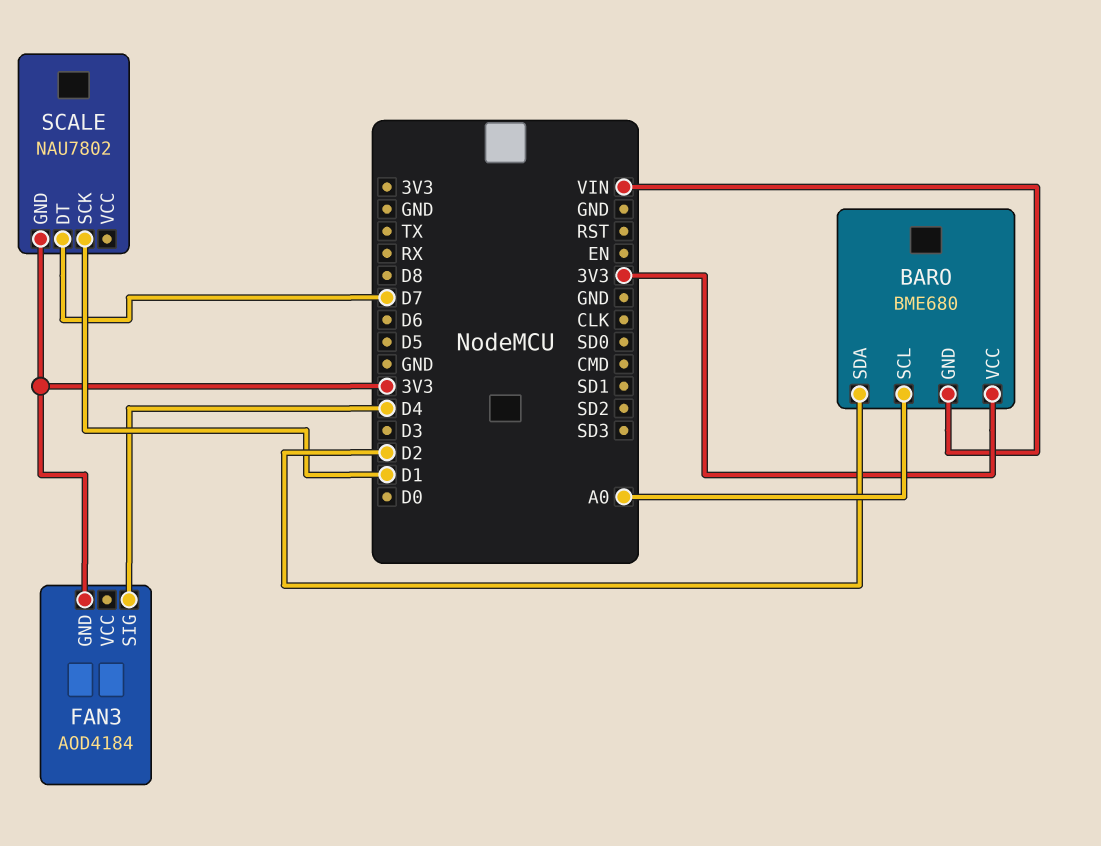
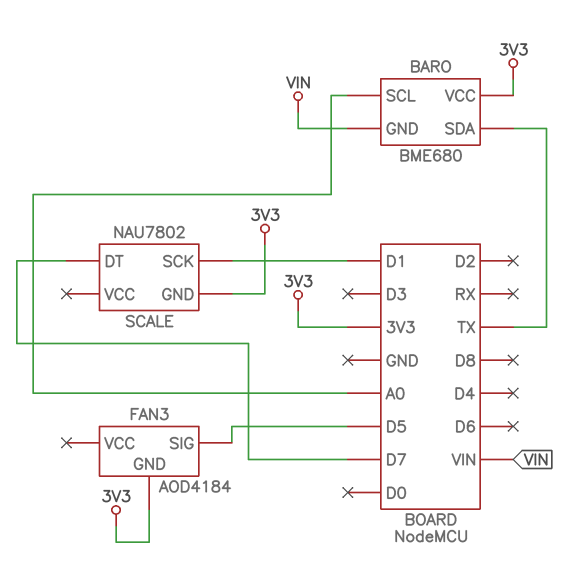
BARO pin SDA: D2 -> TX
FAN3 pin SIG: D4 -> D5

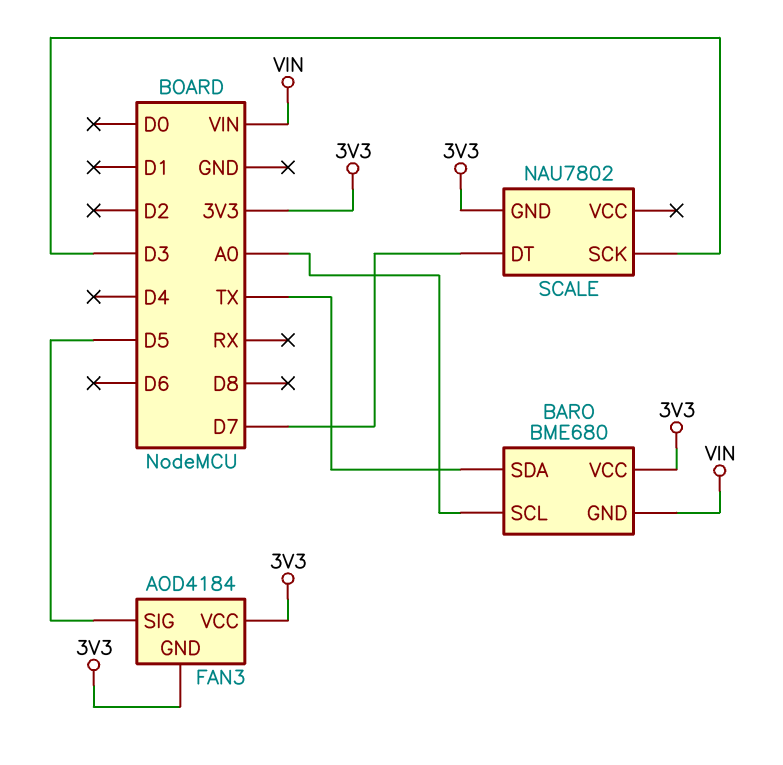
FAN3 pin VCC: none -> 3V3
SCALE pin SCK: D1 -> D3

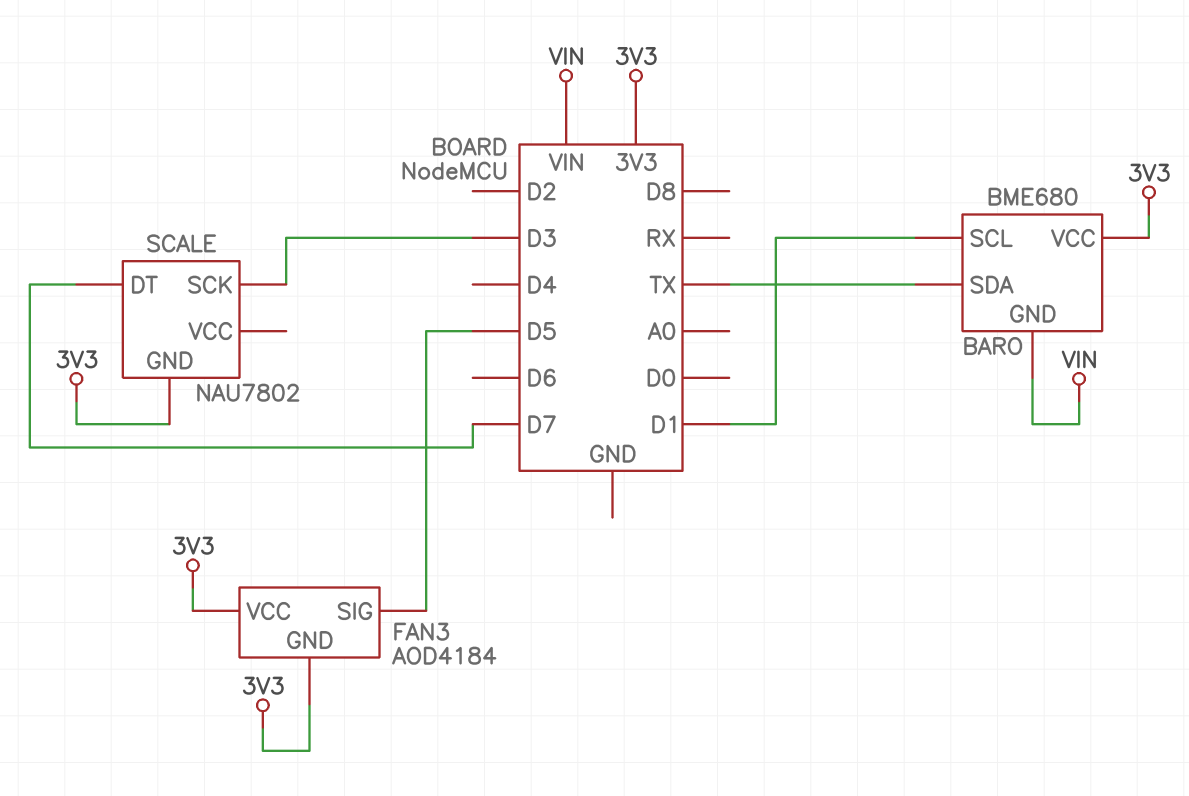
BARO pin SCL: A0 -> D1

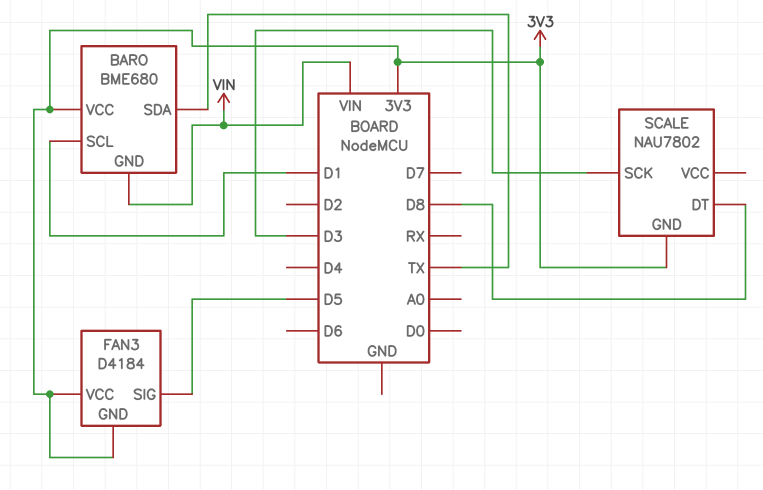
FAN3: AOD4184 -> D4184
SCALE pin DT: D7 -> D8

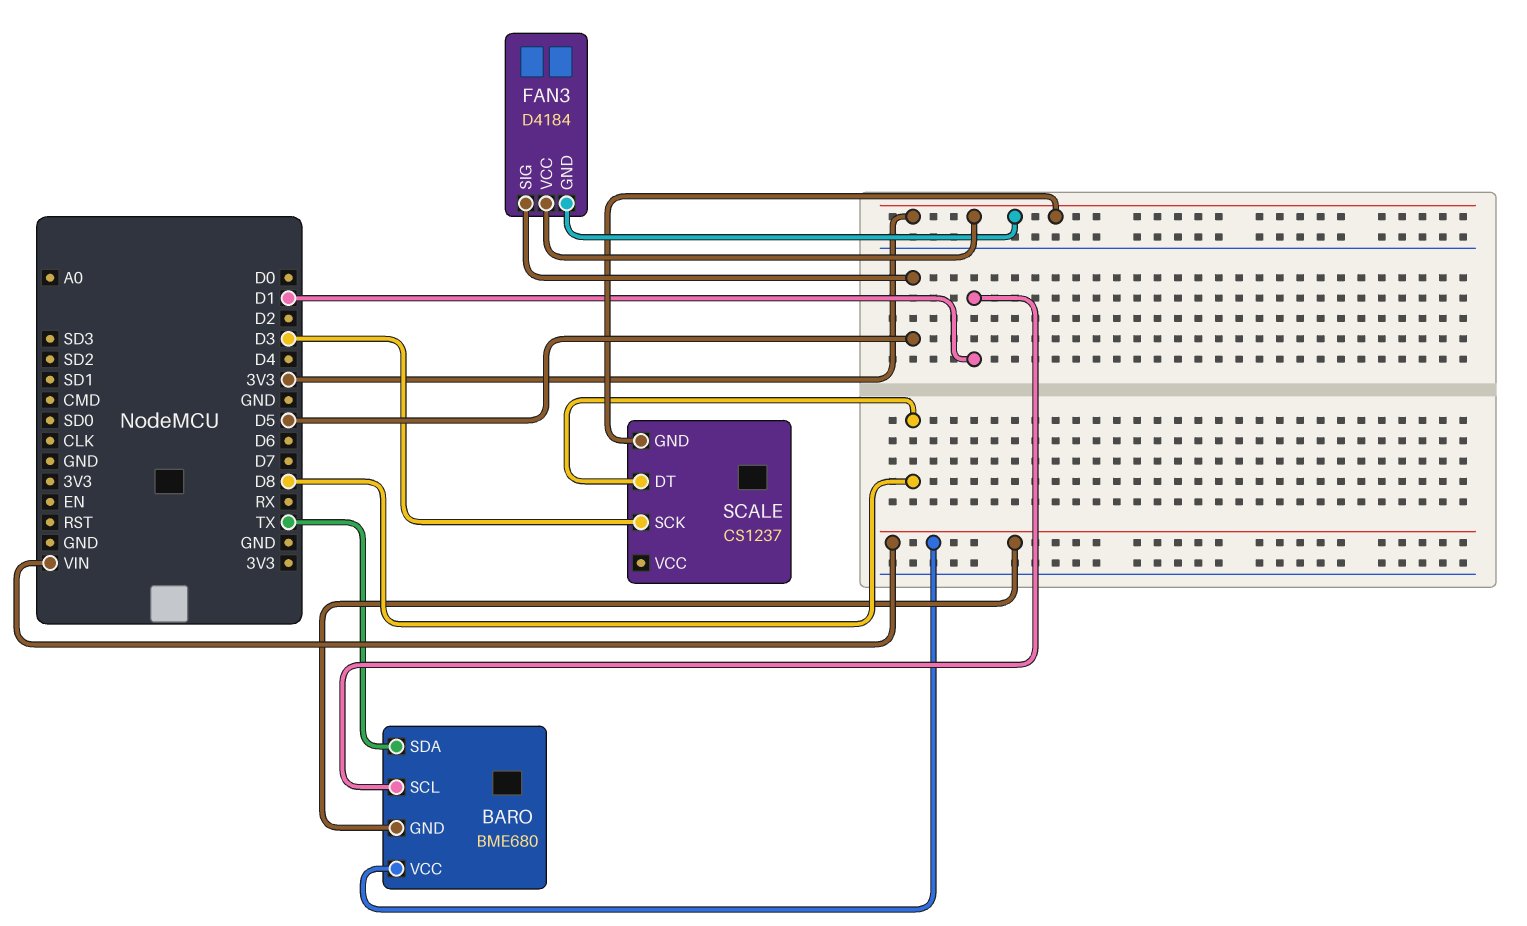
BARO pin VCC: 3V3 -> VIN
SCALE: NAU7802 -> CS1237

